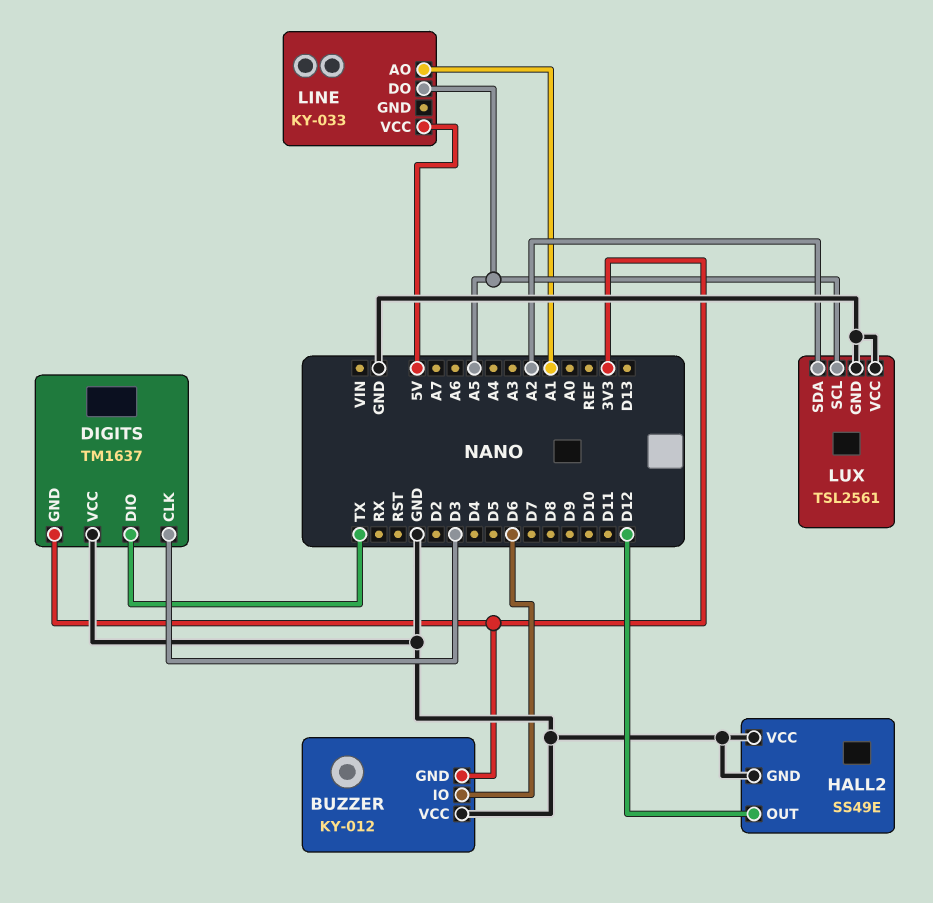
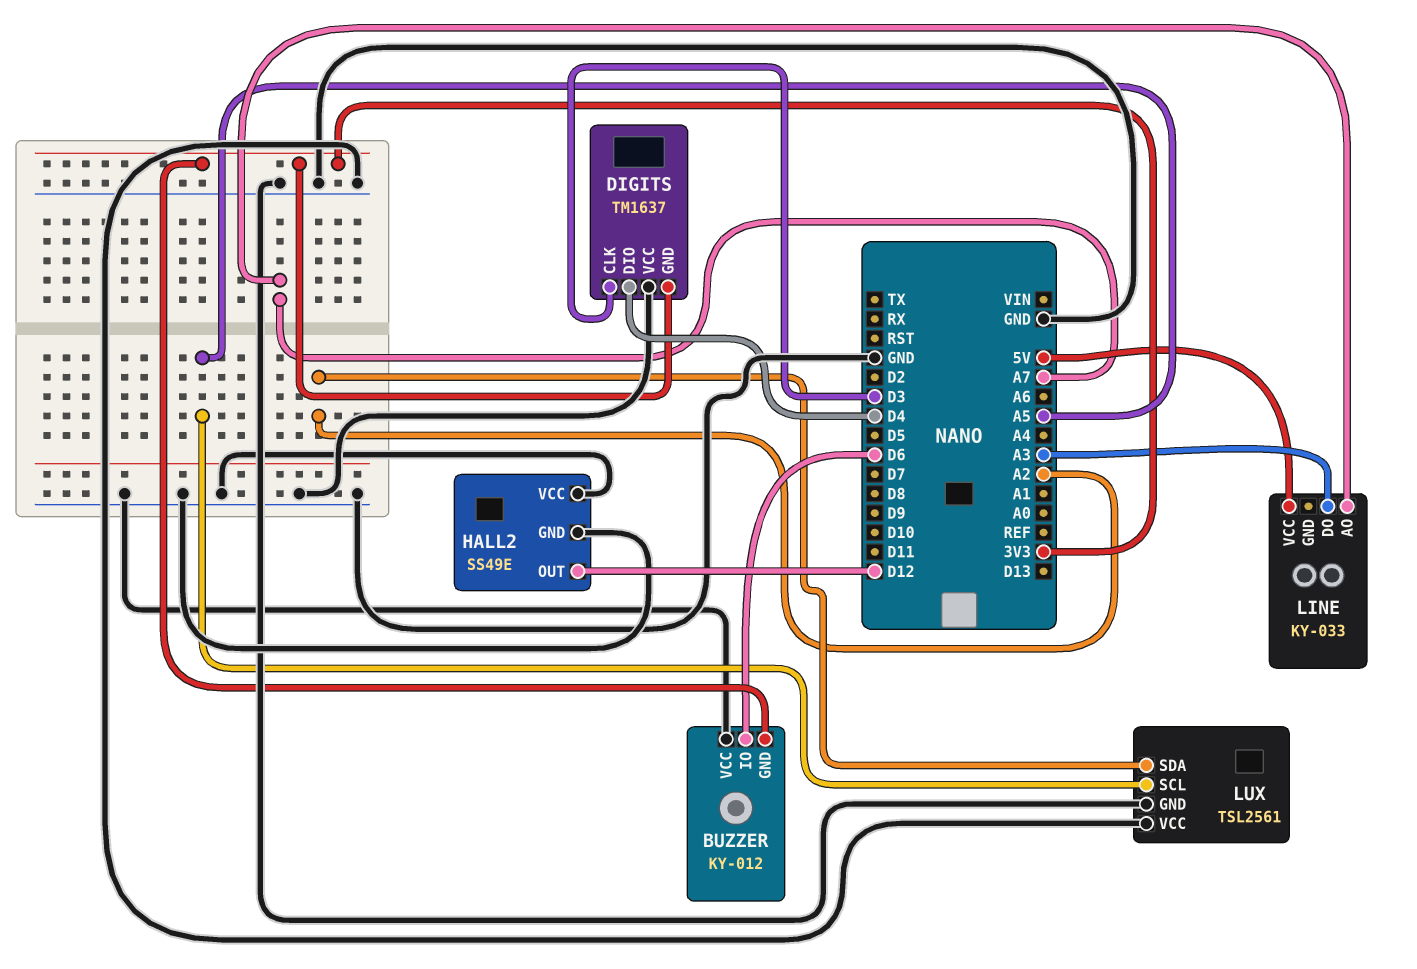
DIGITS pin DIO: TX -> D4
LINE pin AO: A1 -> A7
LINE pin DO: A5 -> A3

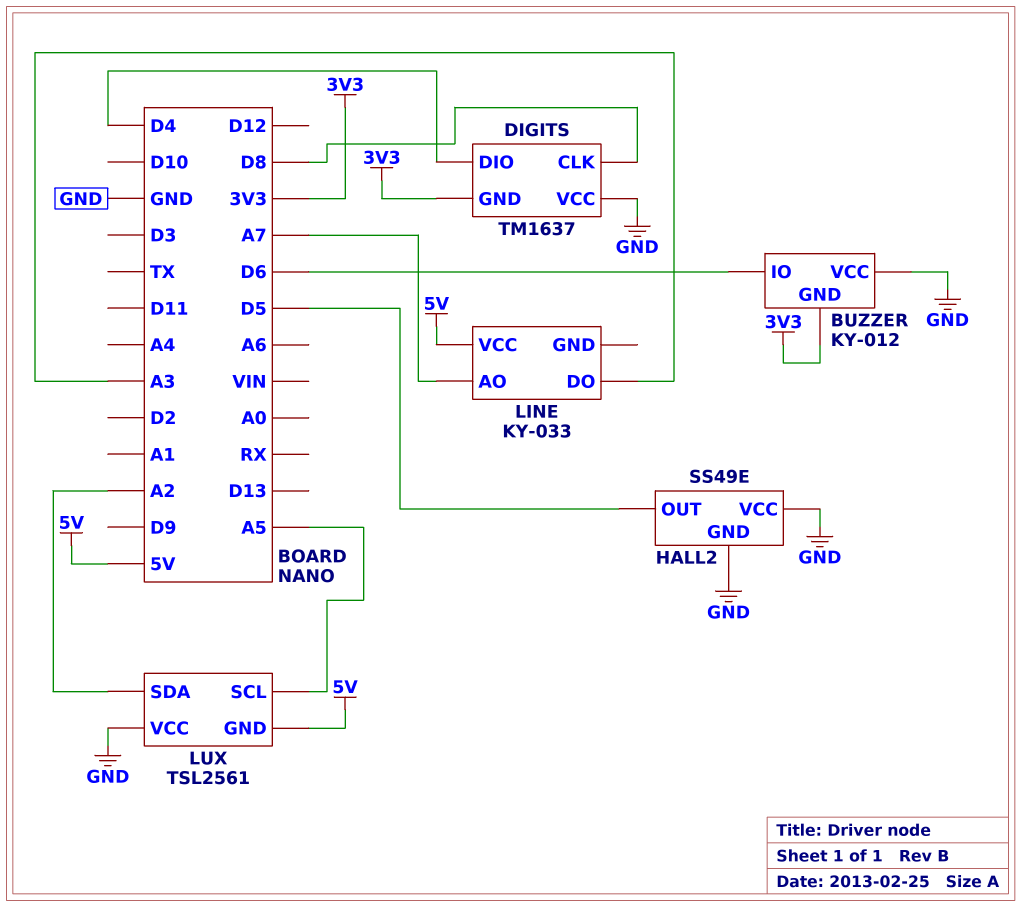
DIGITS pin CLK: D3 -> D8
HALL2 pin OUT: D12 -> D5
LUX pin GND: GND -> 5V

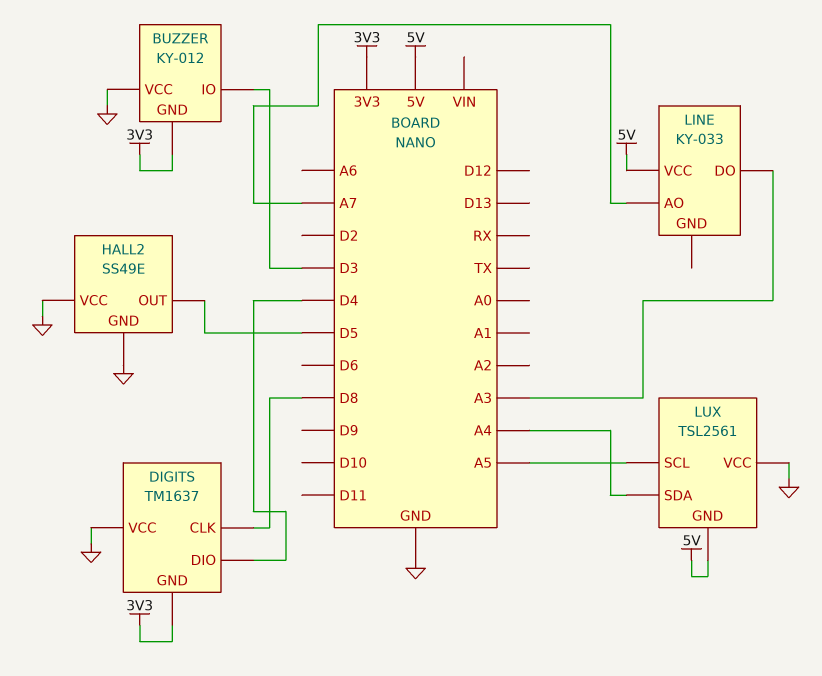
BUZZER pin IO: D6 -> D3
LUX pin SDA: A2 -> A4

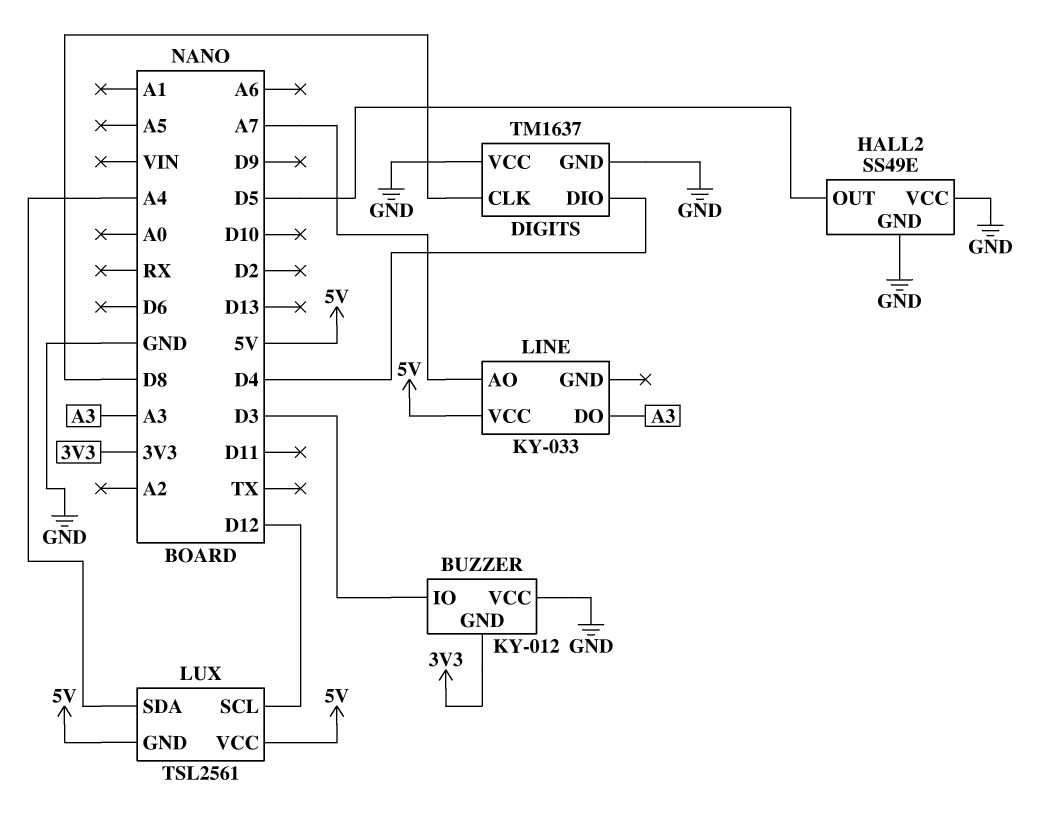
DIGITS pin GND: 3V3 -> GND
LUX pin SCL: A5 -> D12
LUX pin VCC: GND -> 5V

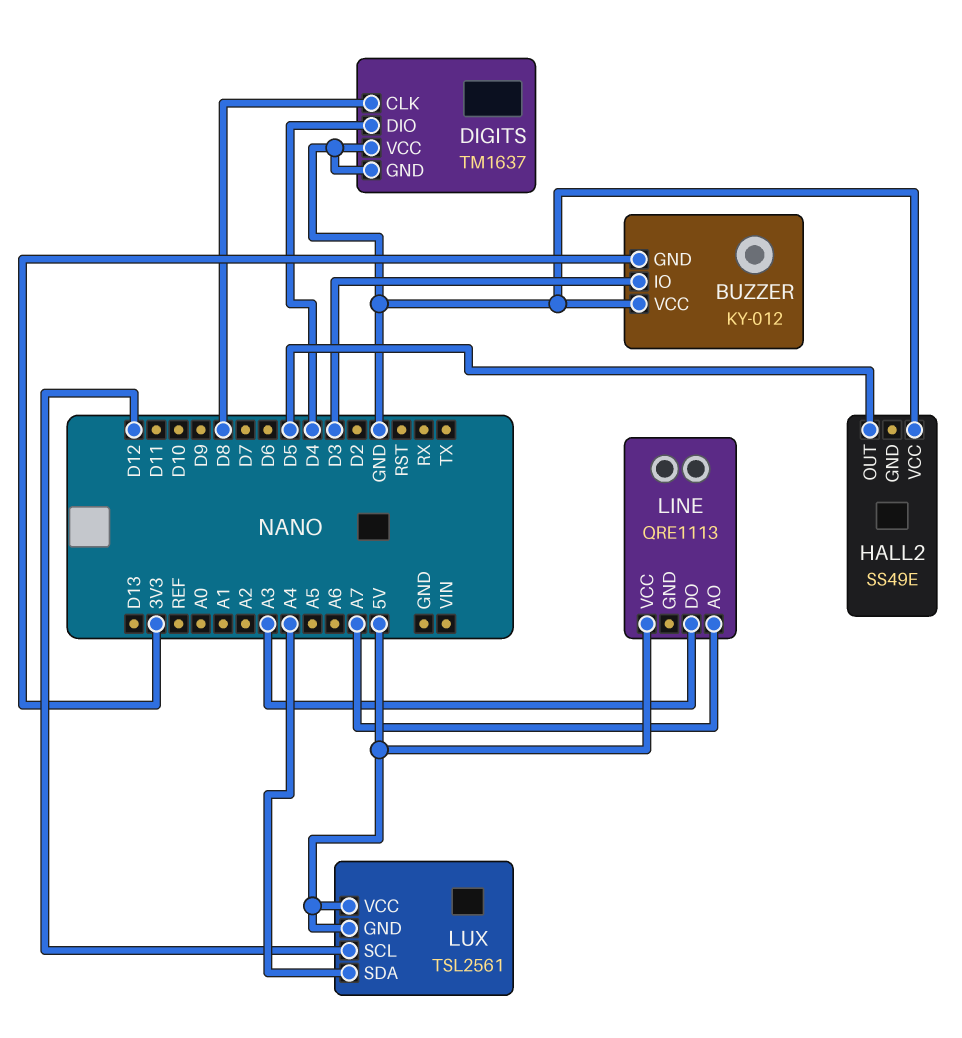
HALL2 pin GND: GND -> none
LINE: KY-033 -> QRE1113

